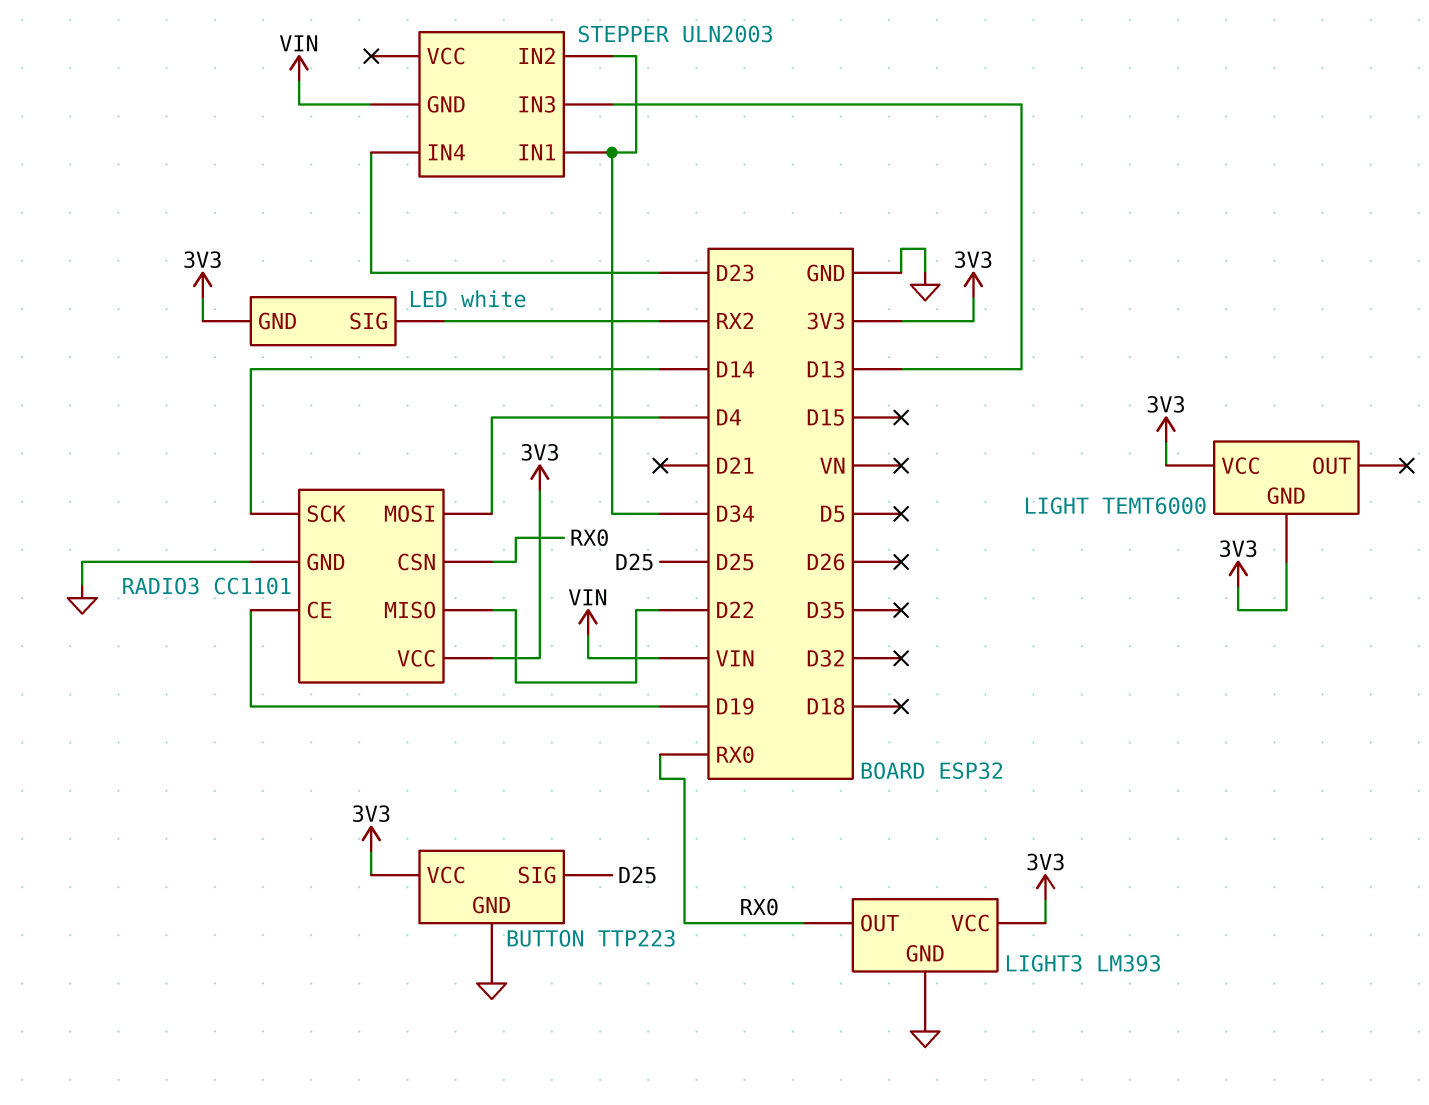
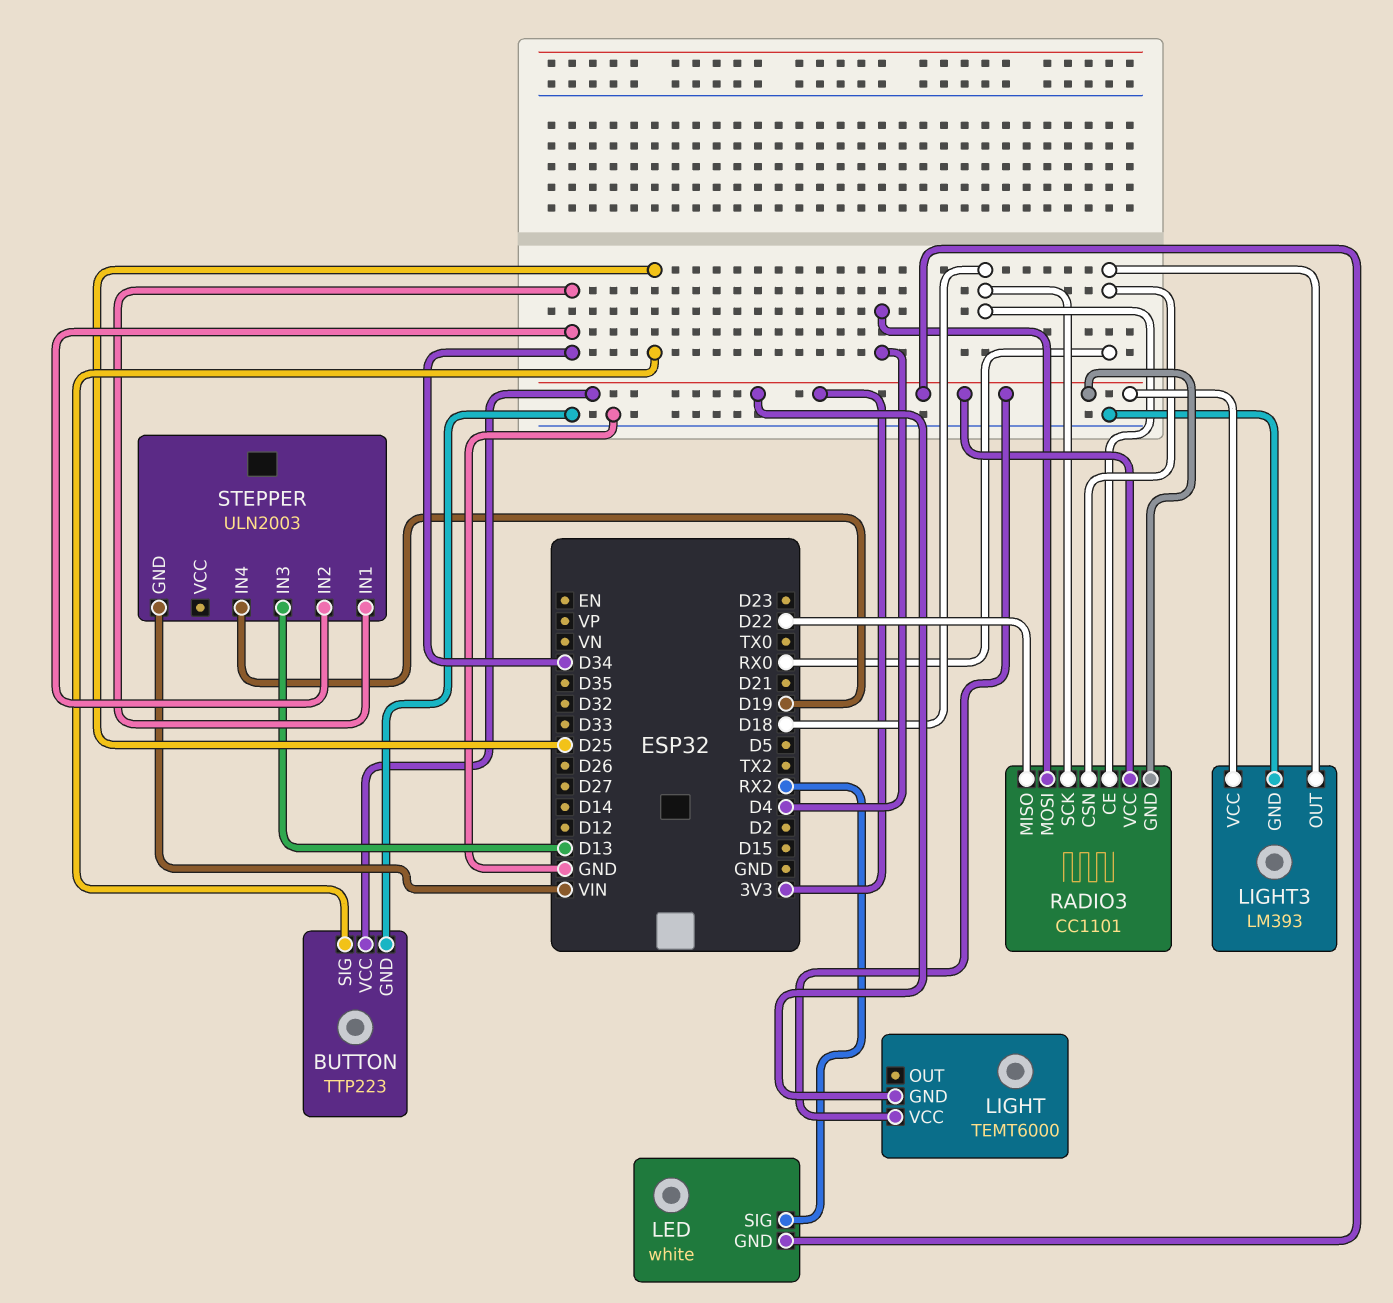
RADIO3 pin CE: D19 -> D18
RADIO3 pin GND: GND -> 3V3
RADIO3 pin SCK: D14 -> D18
STEPPER pin IN4: D23 -> D19

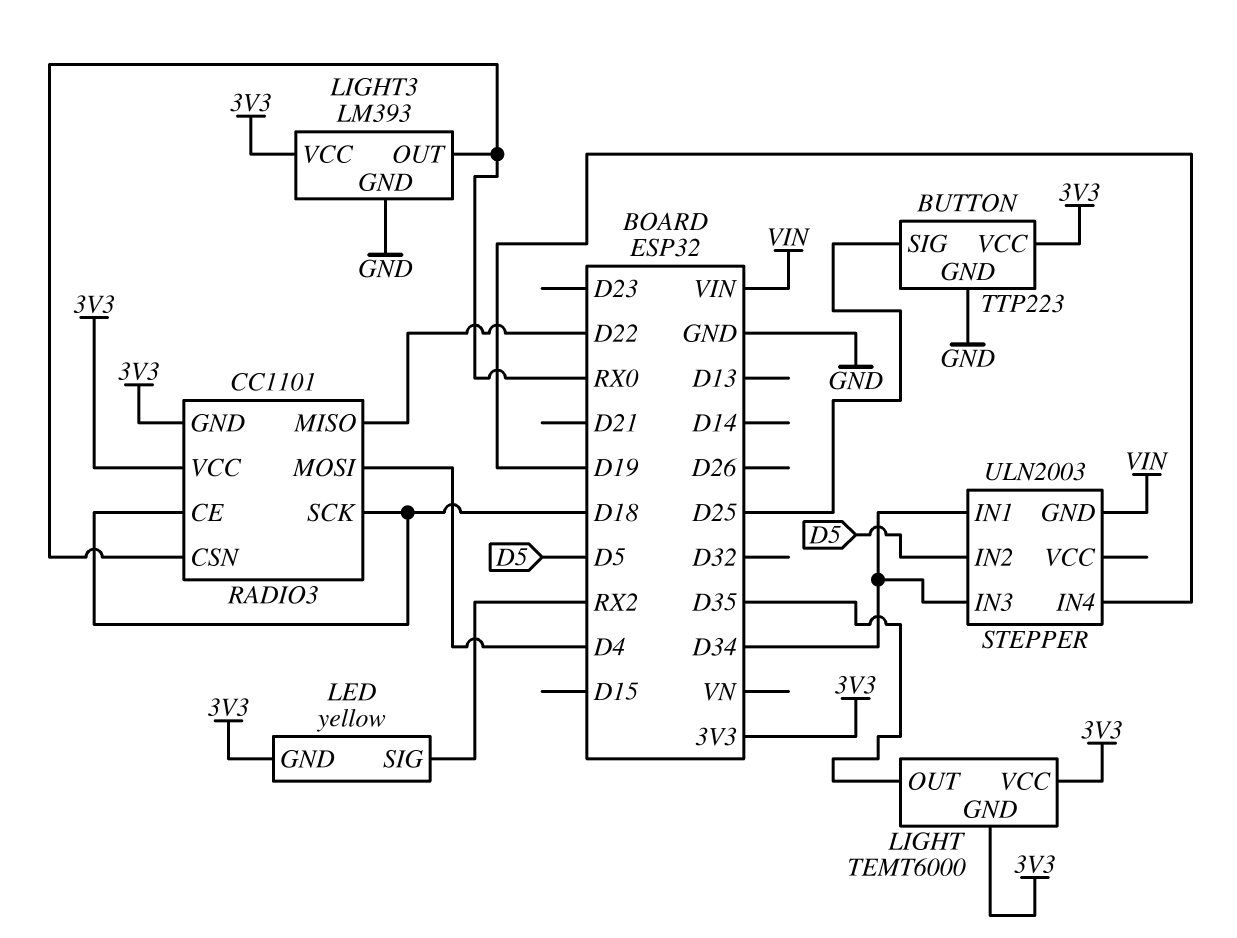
LED: white -> yellow
LIGHT pin OUT: none -> D35
STEPPER pin IN2: D34 -> D5
STEPPER pin IN3: D13 -> D34

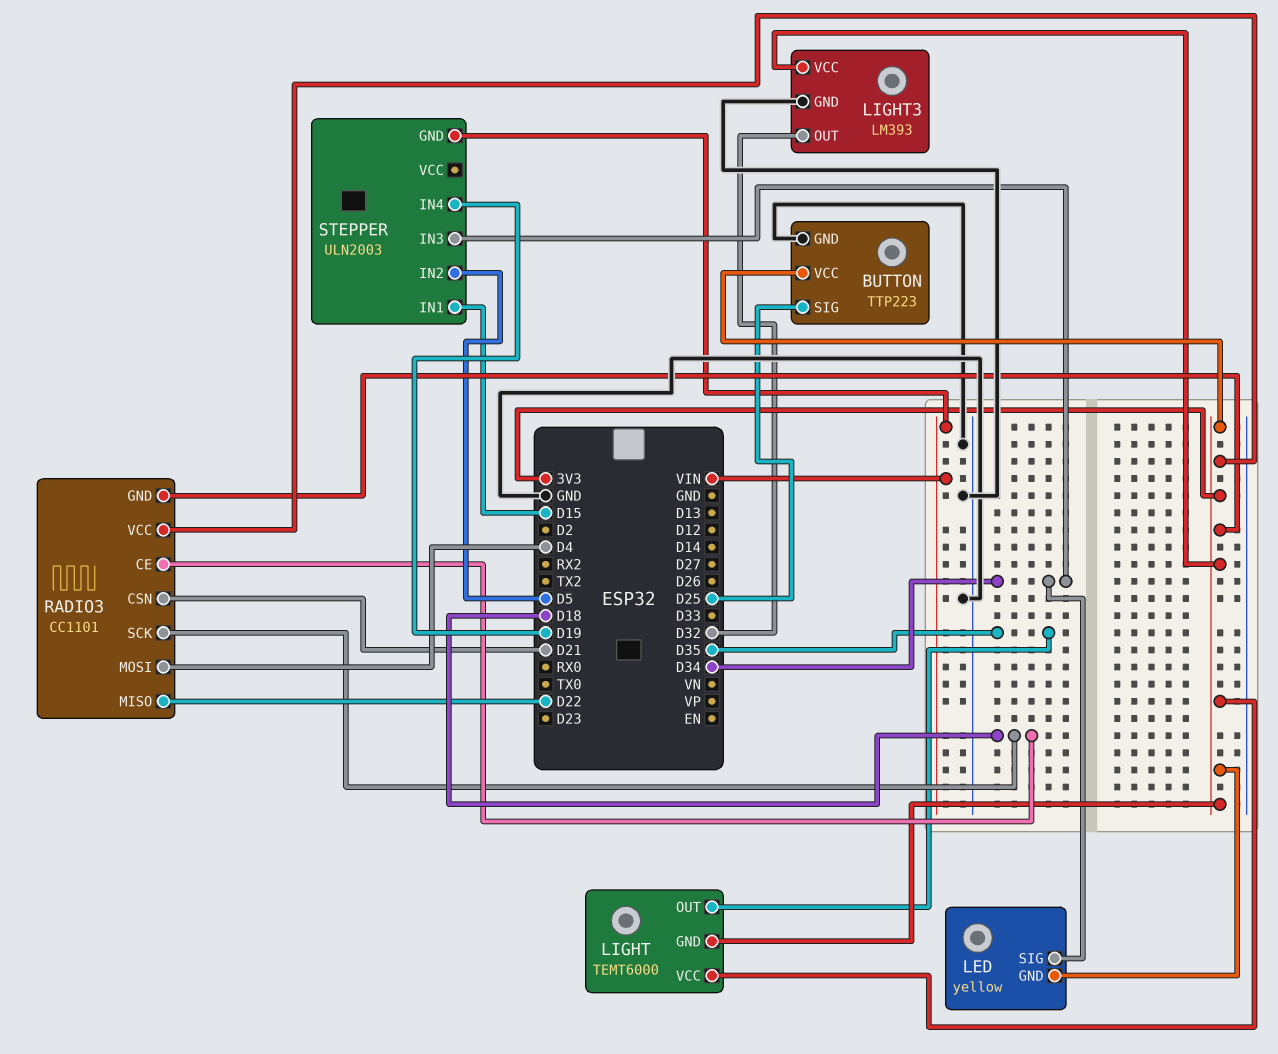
LED pin SIG: RX2 -> D34
LIGHT3 pin OUT: RX0 -> D32
RADIO3 pin CSN: RX0 -> D21
STEPPER pin IN1: D34 -> D15

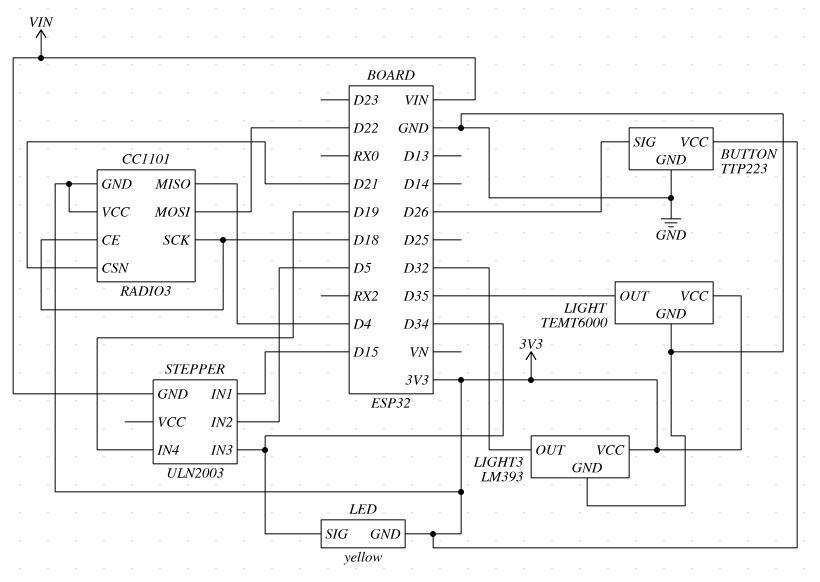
BUTTON pin SIG: D25 -> D26
LIGHT pin GND: 3V3 -> GND
RADIO3 pin MISO: D22 -> D4
RADIO3 pin MOSI: D4 -> D22

